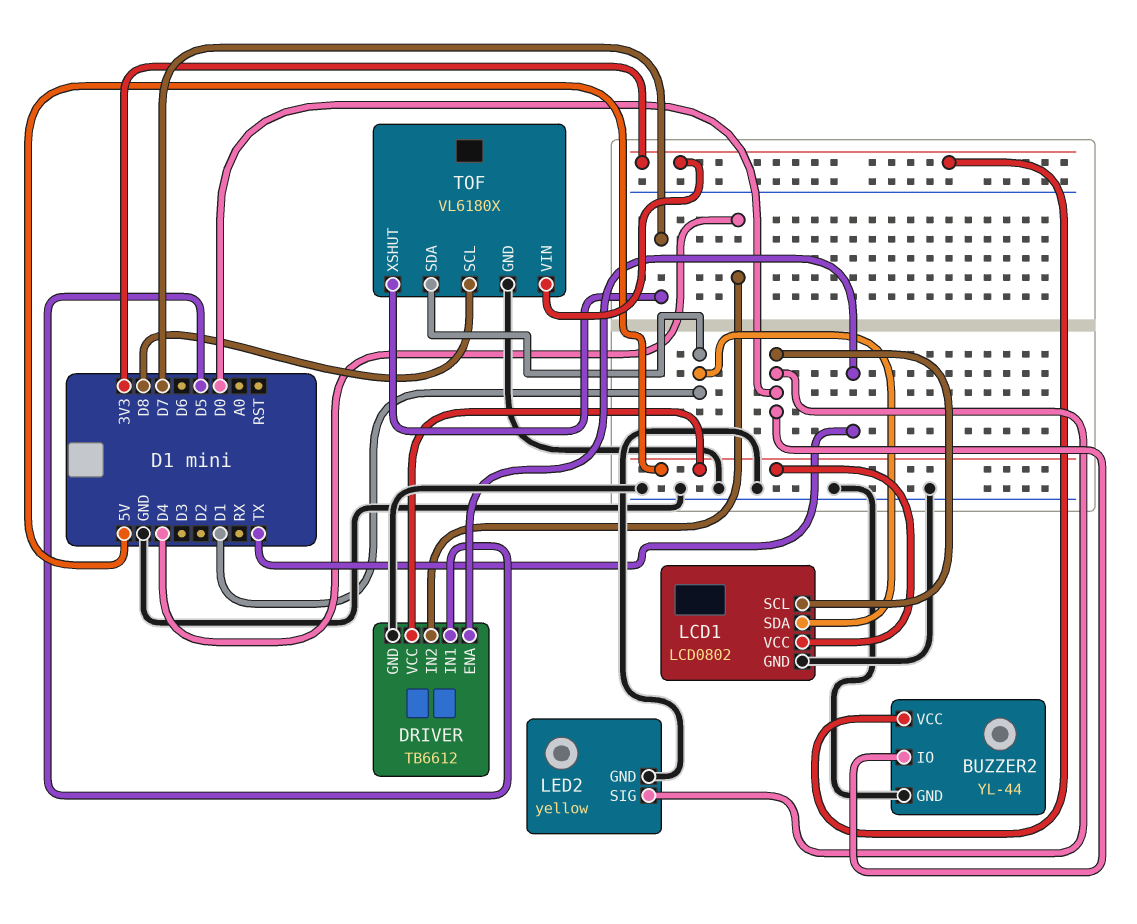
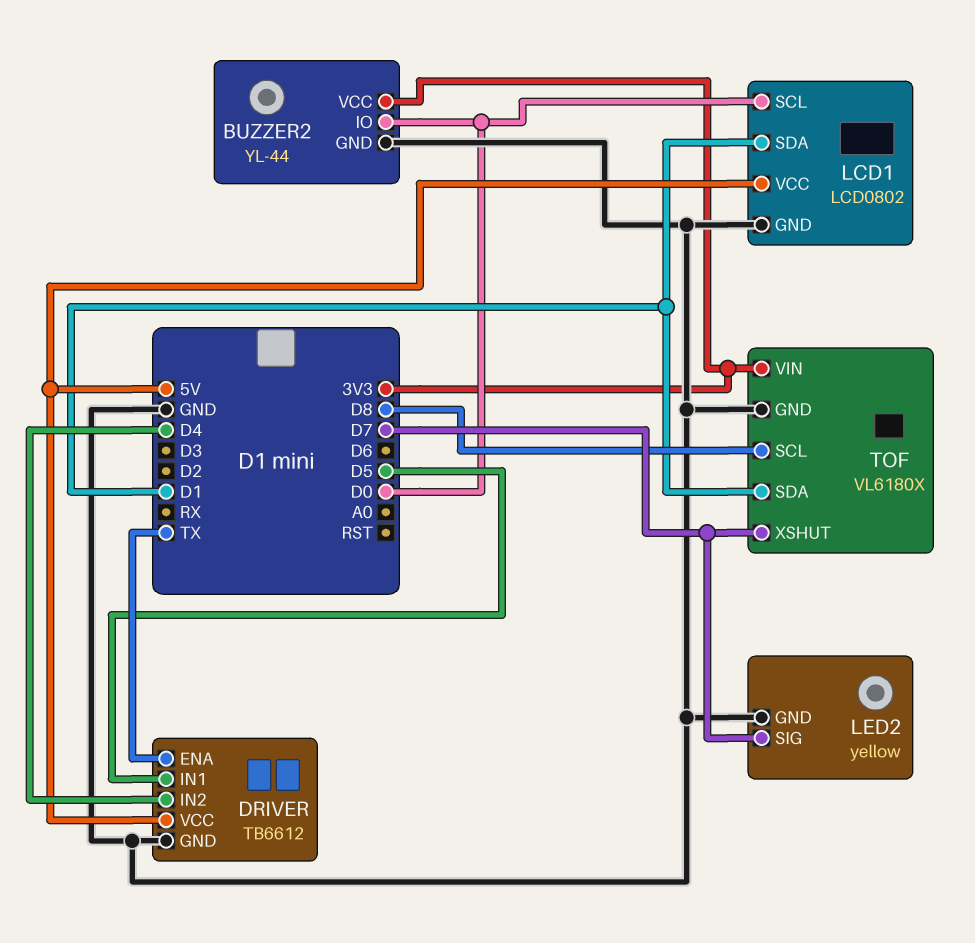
LED2 pin SIG: D0 -> D7

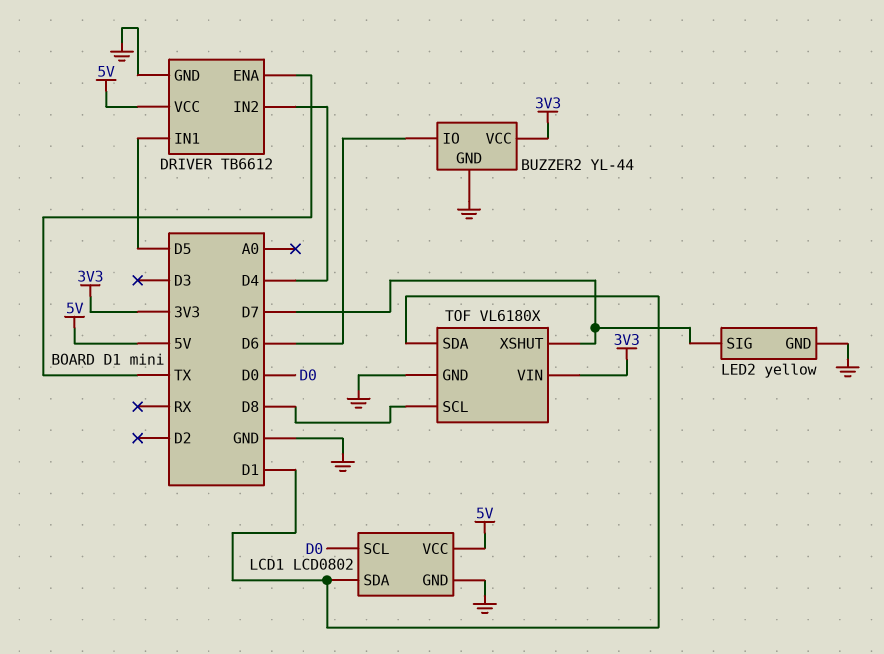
BUZZER2 pin IO: D0 -> D6

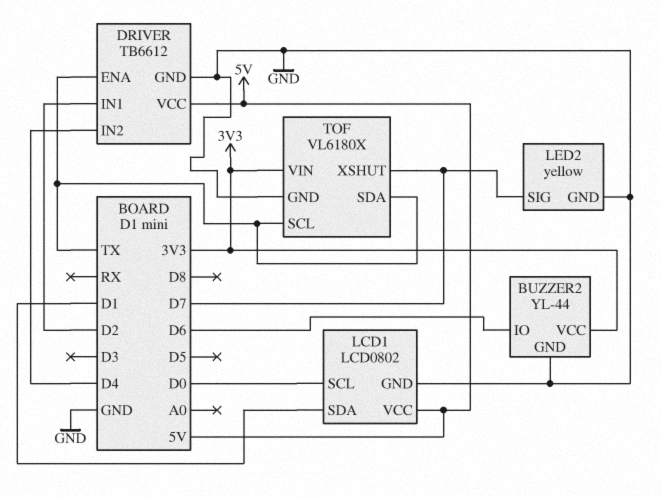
DRIVER pin IN1: D5 -> D2
TOF pin SCL: D8 -> TX
TOF pin SDA: D1 -> TX

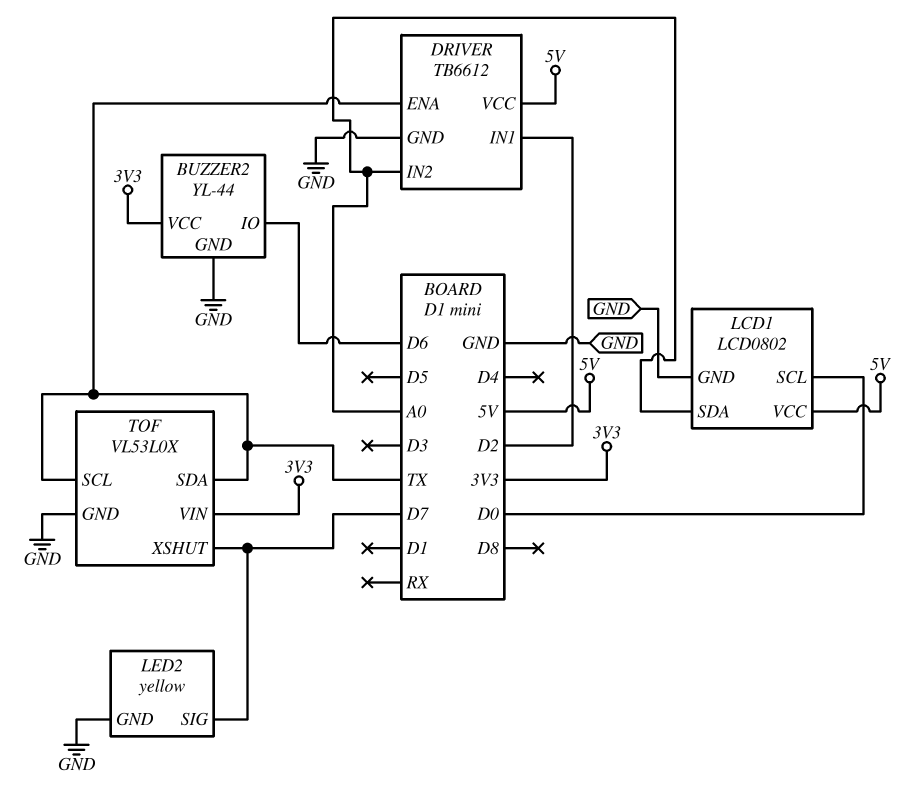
DRIVER pin IN2: D4 -> A0
LCD1 pin SDA: D1 -> A0
TOF: VL6180X -> VL53L0X

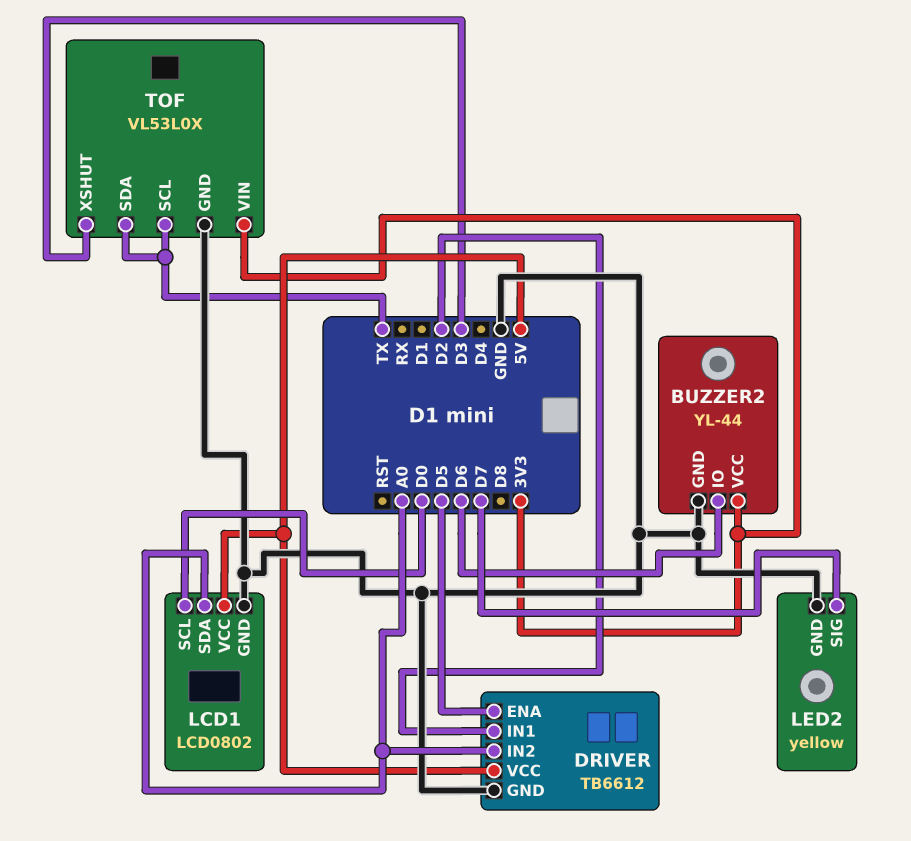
DRIVER pin ENA: TX -> D5
TOF pin XSHUT: D7 -> D3

